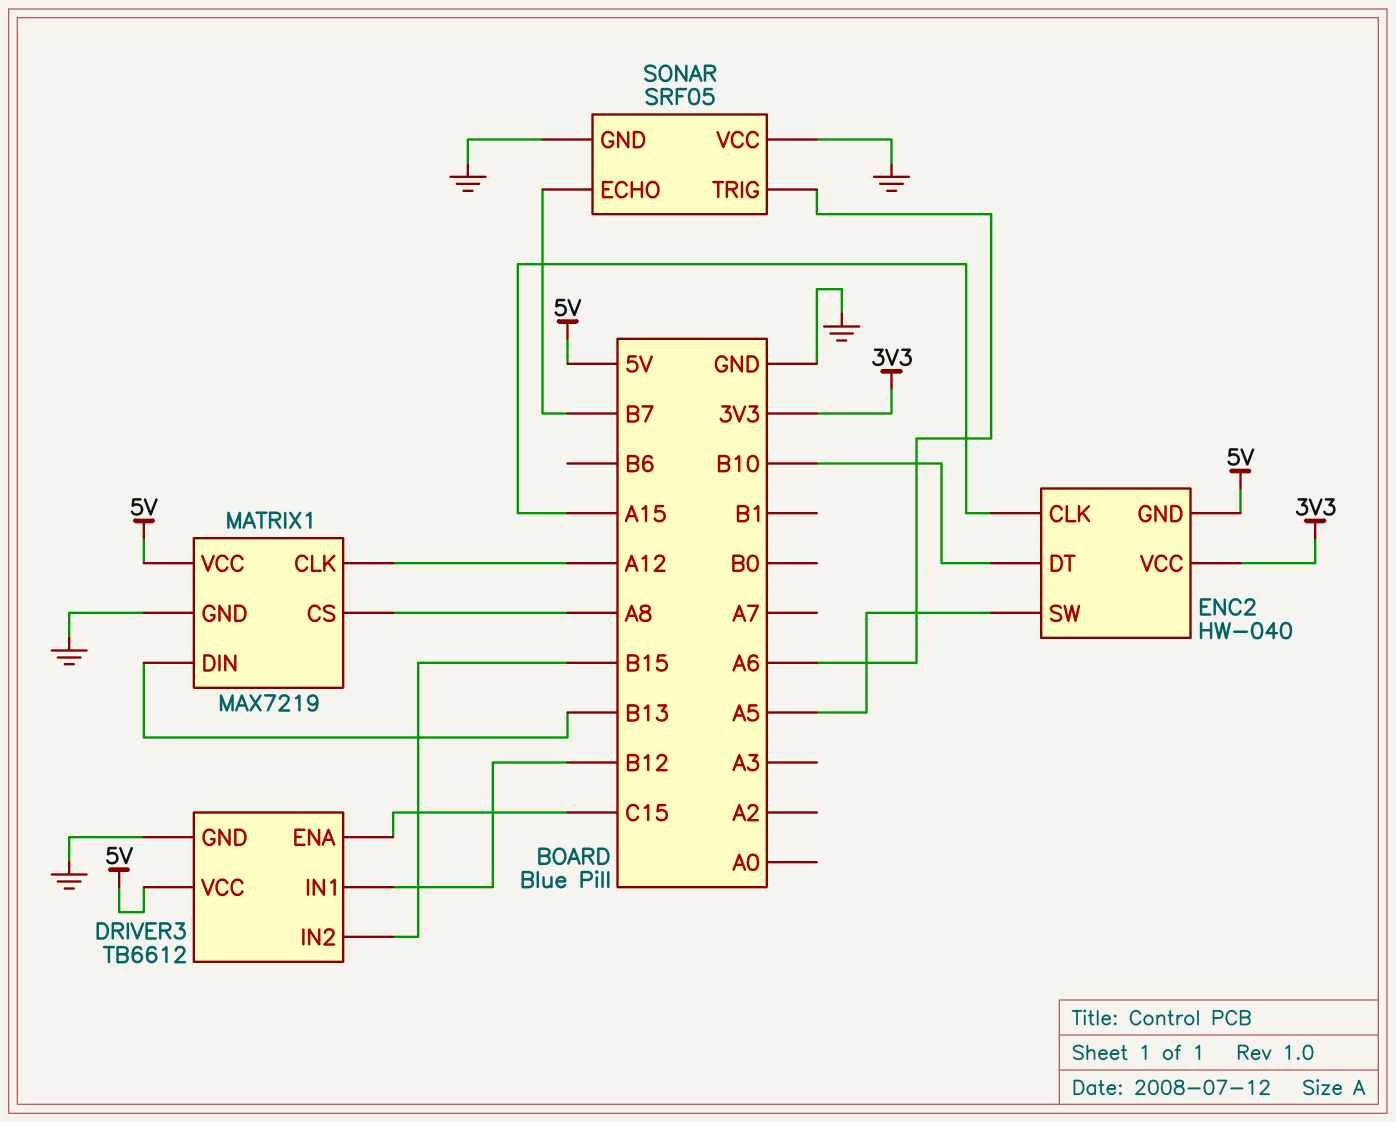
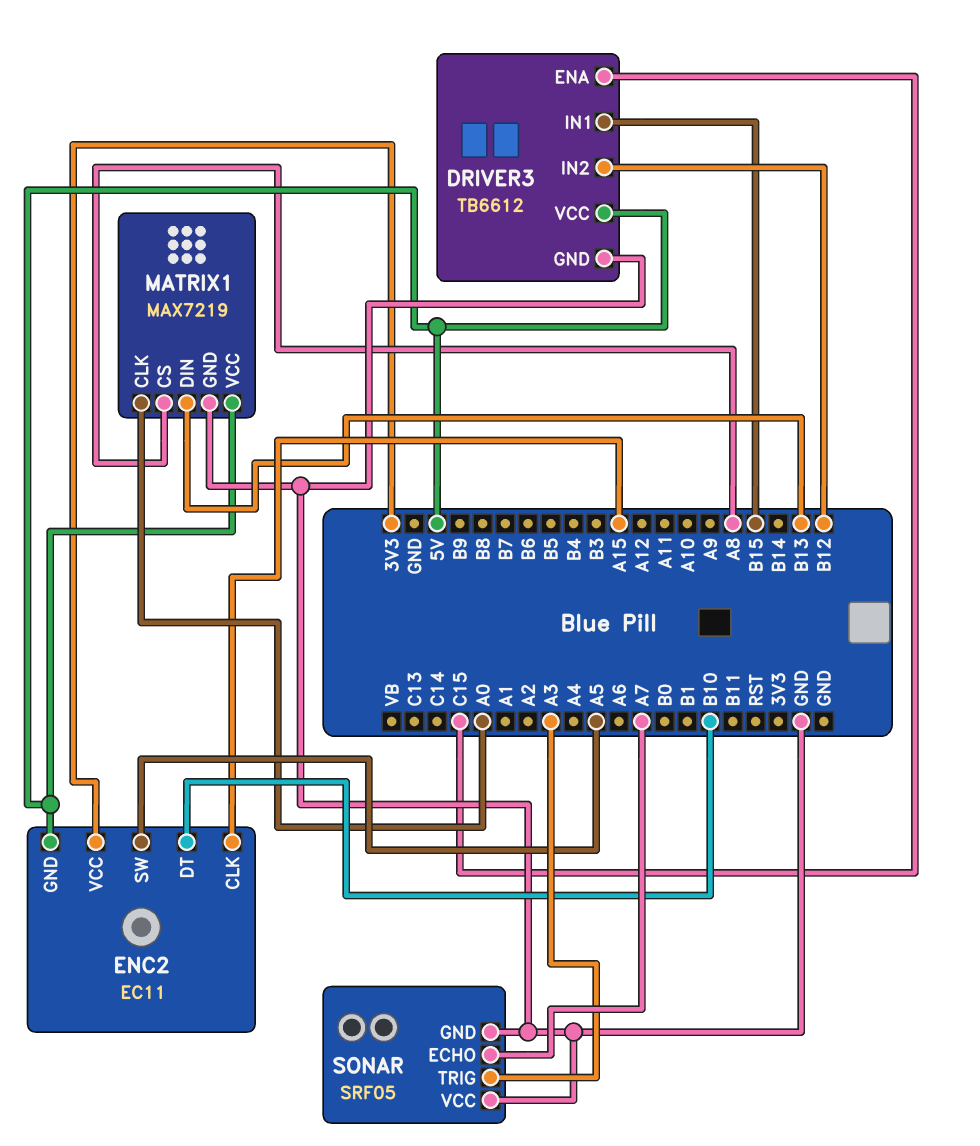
DRIVER3 pin IN1: B12 -> B15
DRIVER3 pin IN2: B15 -> B12
ENC2: HW-040 -> EC11
MATRIX1 pin CLK: A12 -> A0
SONAR pin ECHO: B7 -> A7
SONAR pin TRIG: A6 -> A3

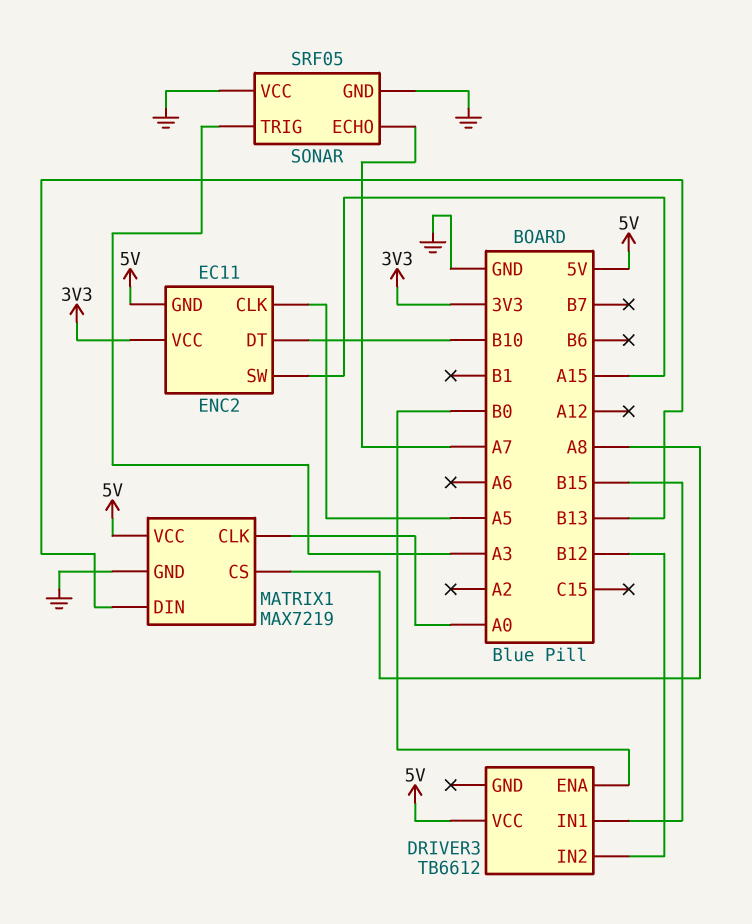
DRIVER3 pin ENA: C15 -> B0
DRIVER3 pin GND: GND -> none
ENC2 pin CLK: A15 -> A5
ENC2 pin SW: A5 -> A15

